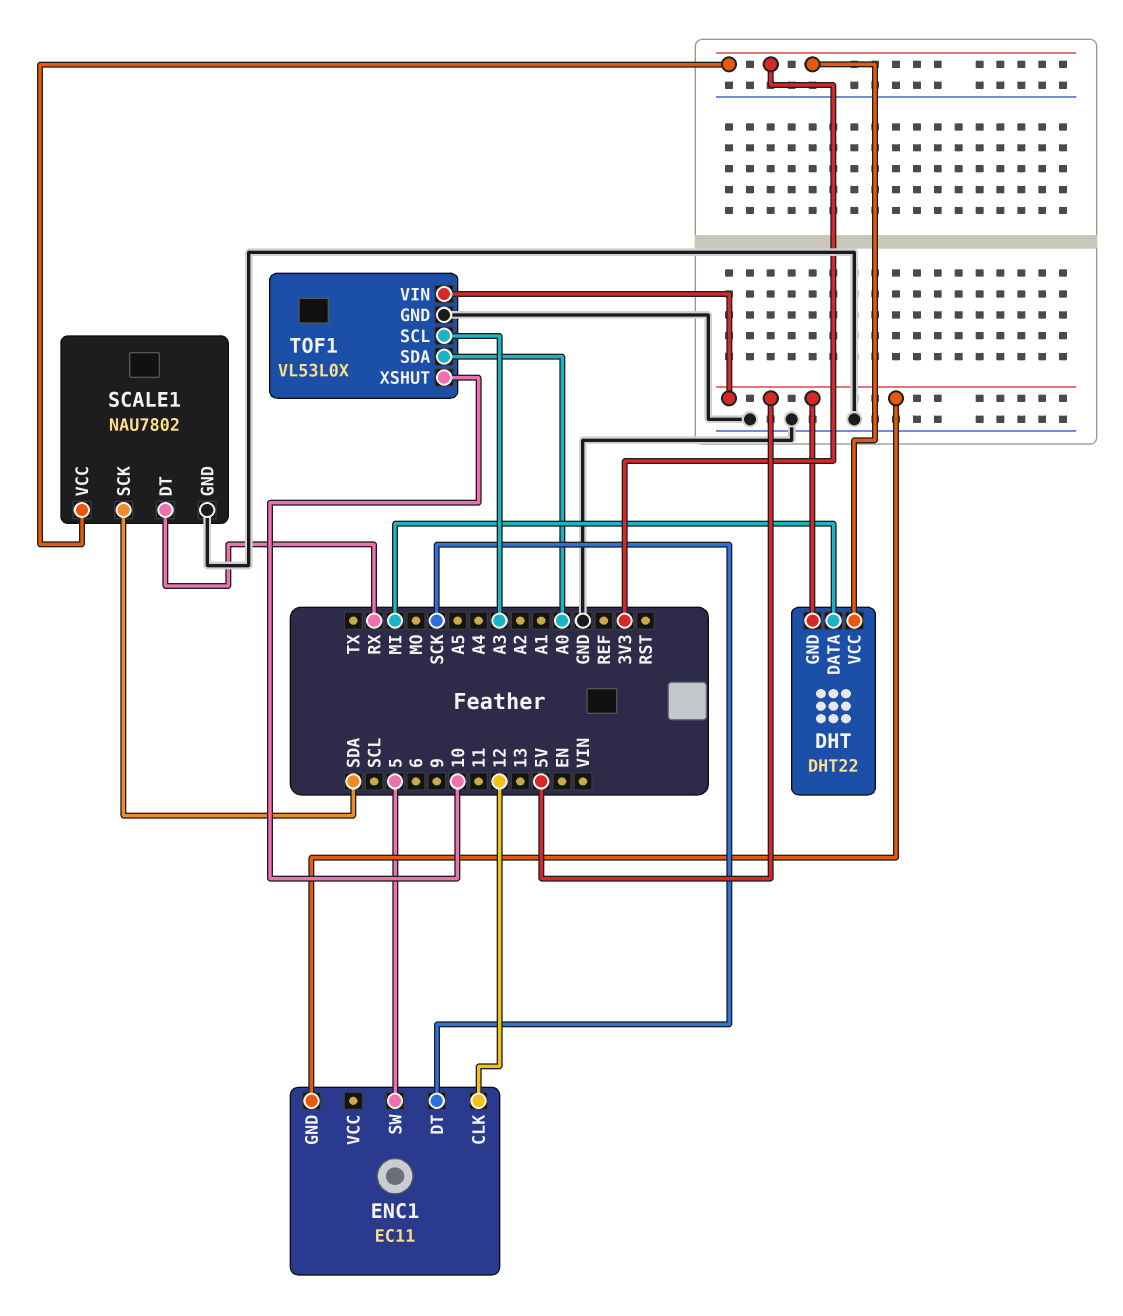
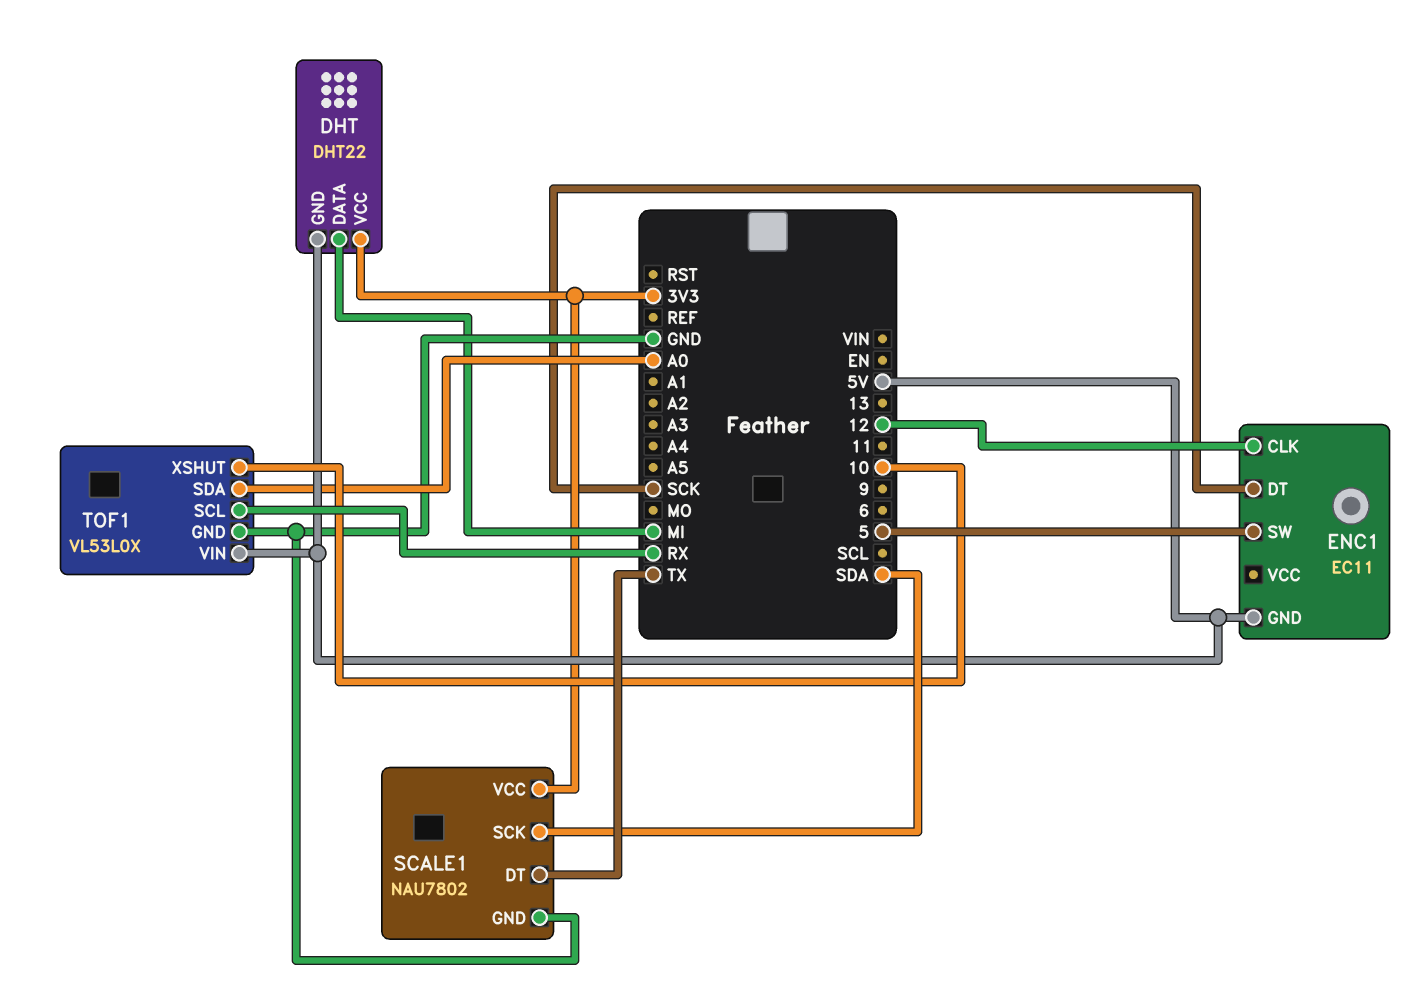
SCALE1 pin DT: RX -> TX
TOF1 pin SCL: A3 -> RX

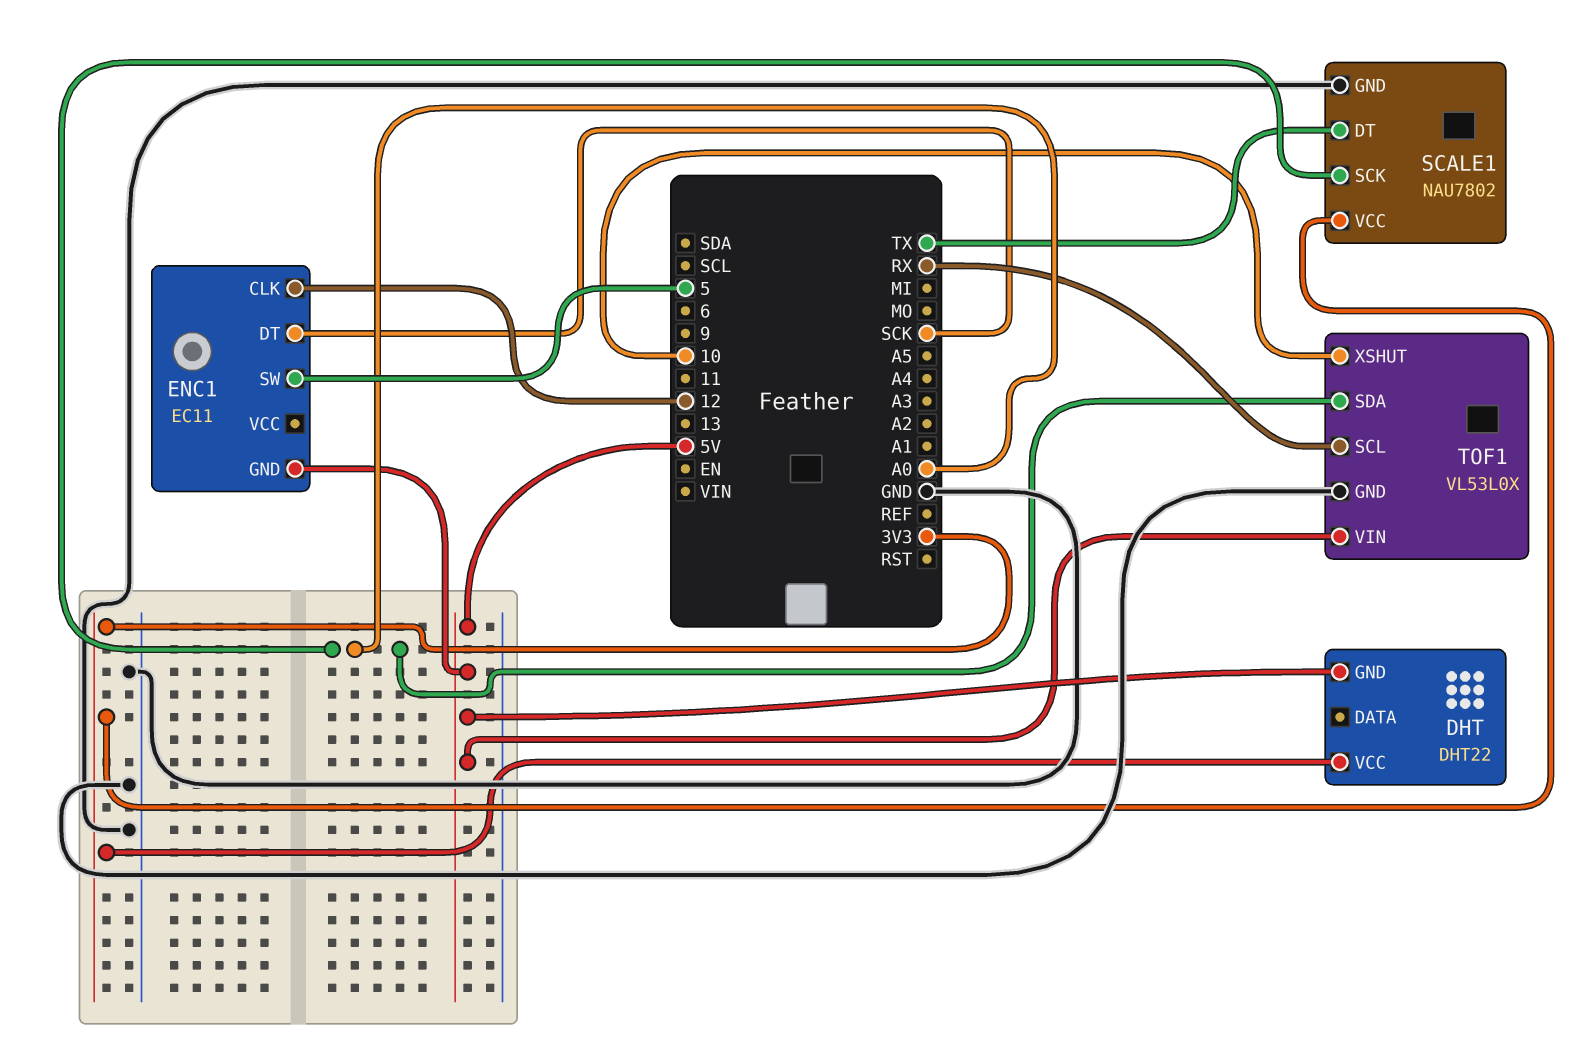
DHT pin DATA: MI -> none
SCALE1 pin SCK: SDA -> A0

